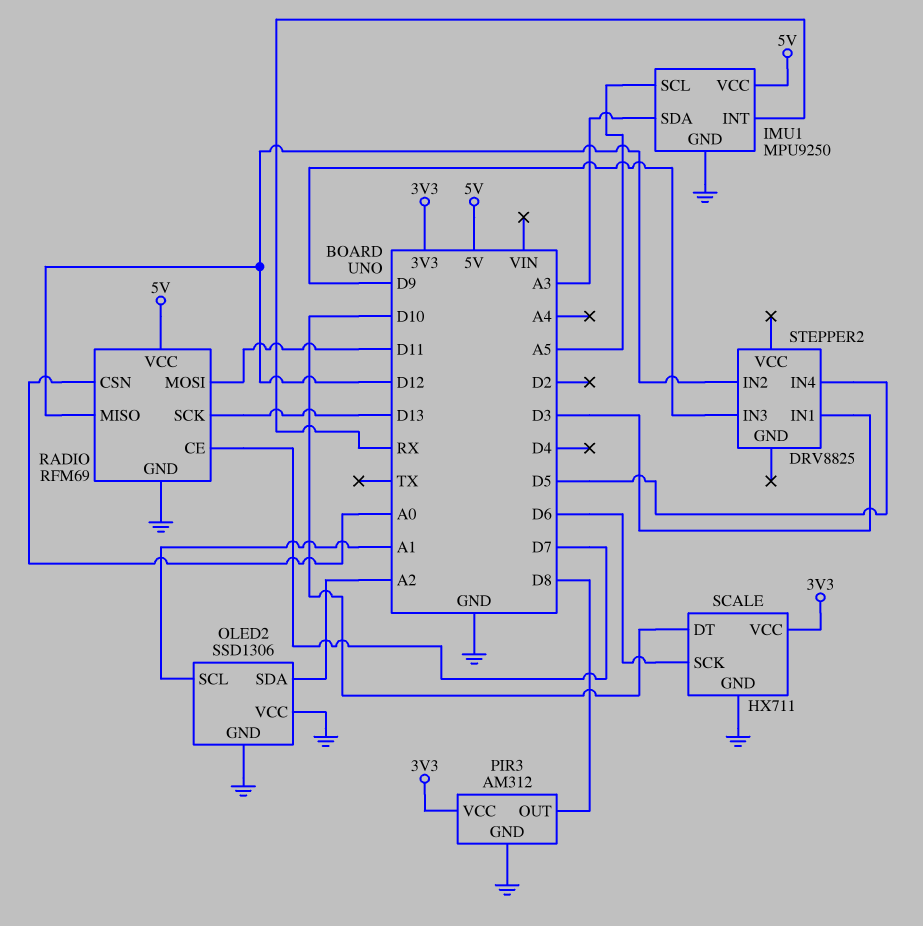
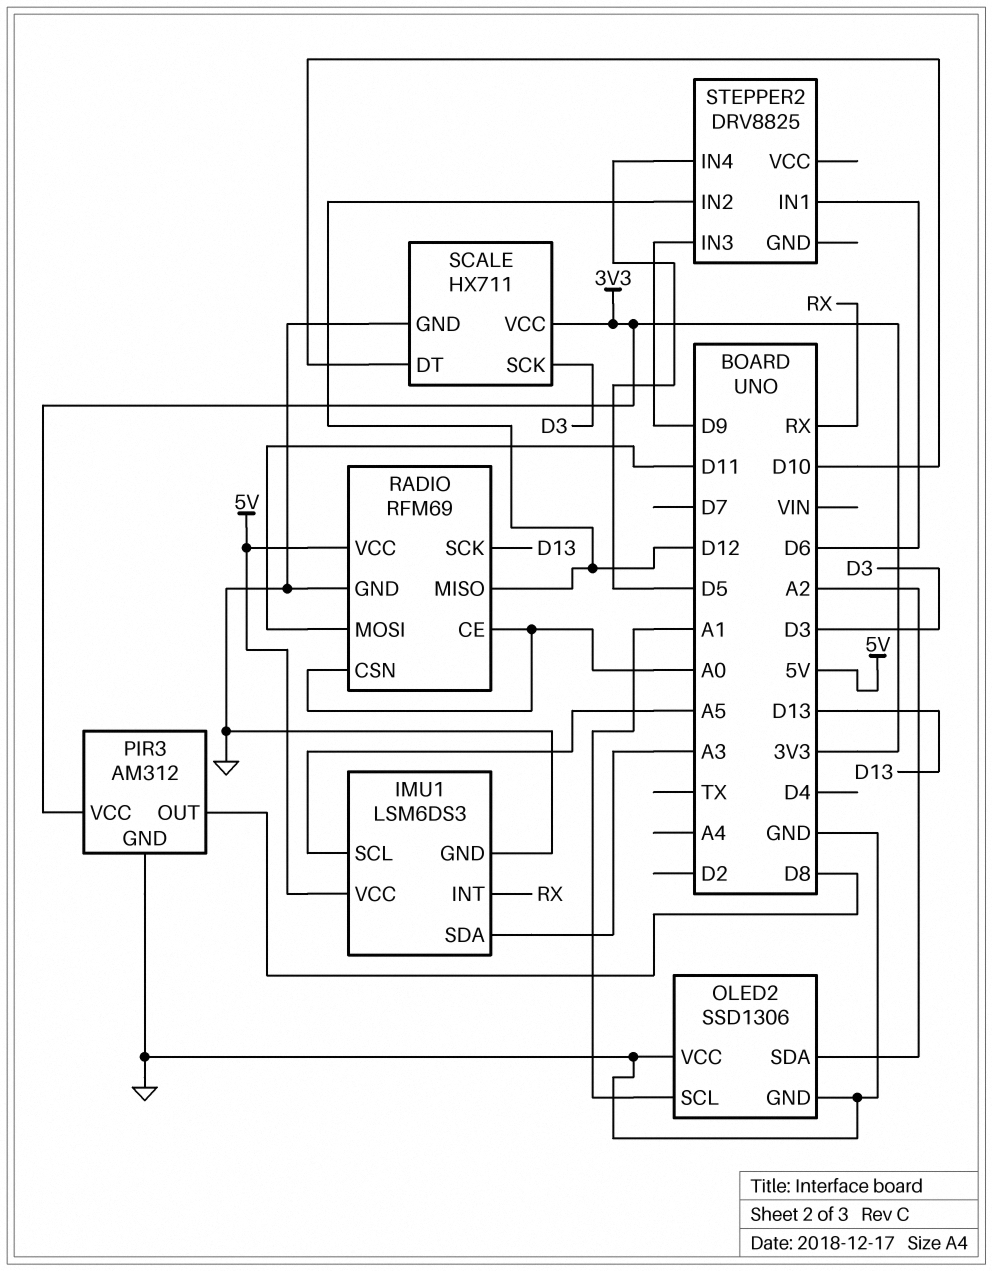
IMU1: MPU9250 -> LSM6DS3
RADIO pin CE: D7 -> A0
SCALE pin SCK: D6 -> D3
STEPPER2 pin IN1: D3 -> D6

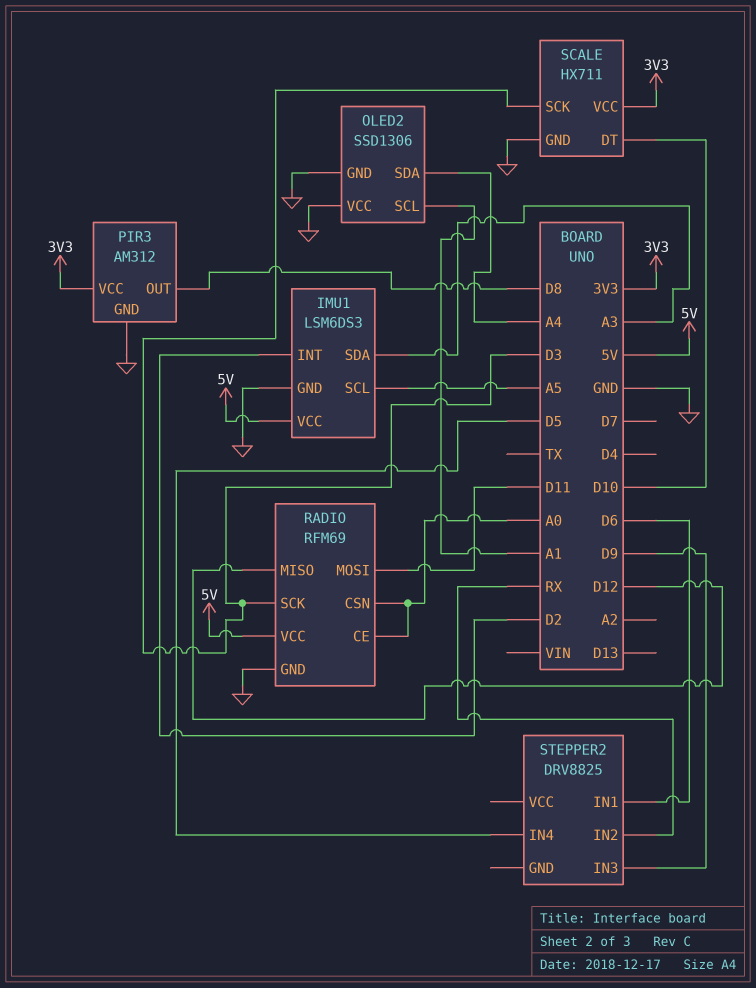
IMU1 pin INT: RX -> D2
OLED2 pin SDA: A2 -> A4
RADIO pin SCK: D13 -> D3
STEPPER2 pin IN2: D12 -> RX

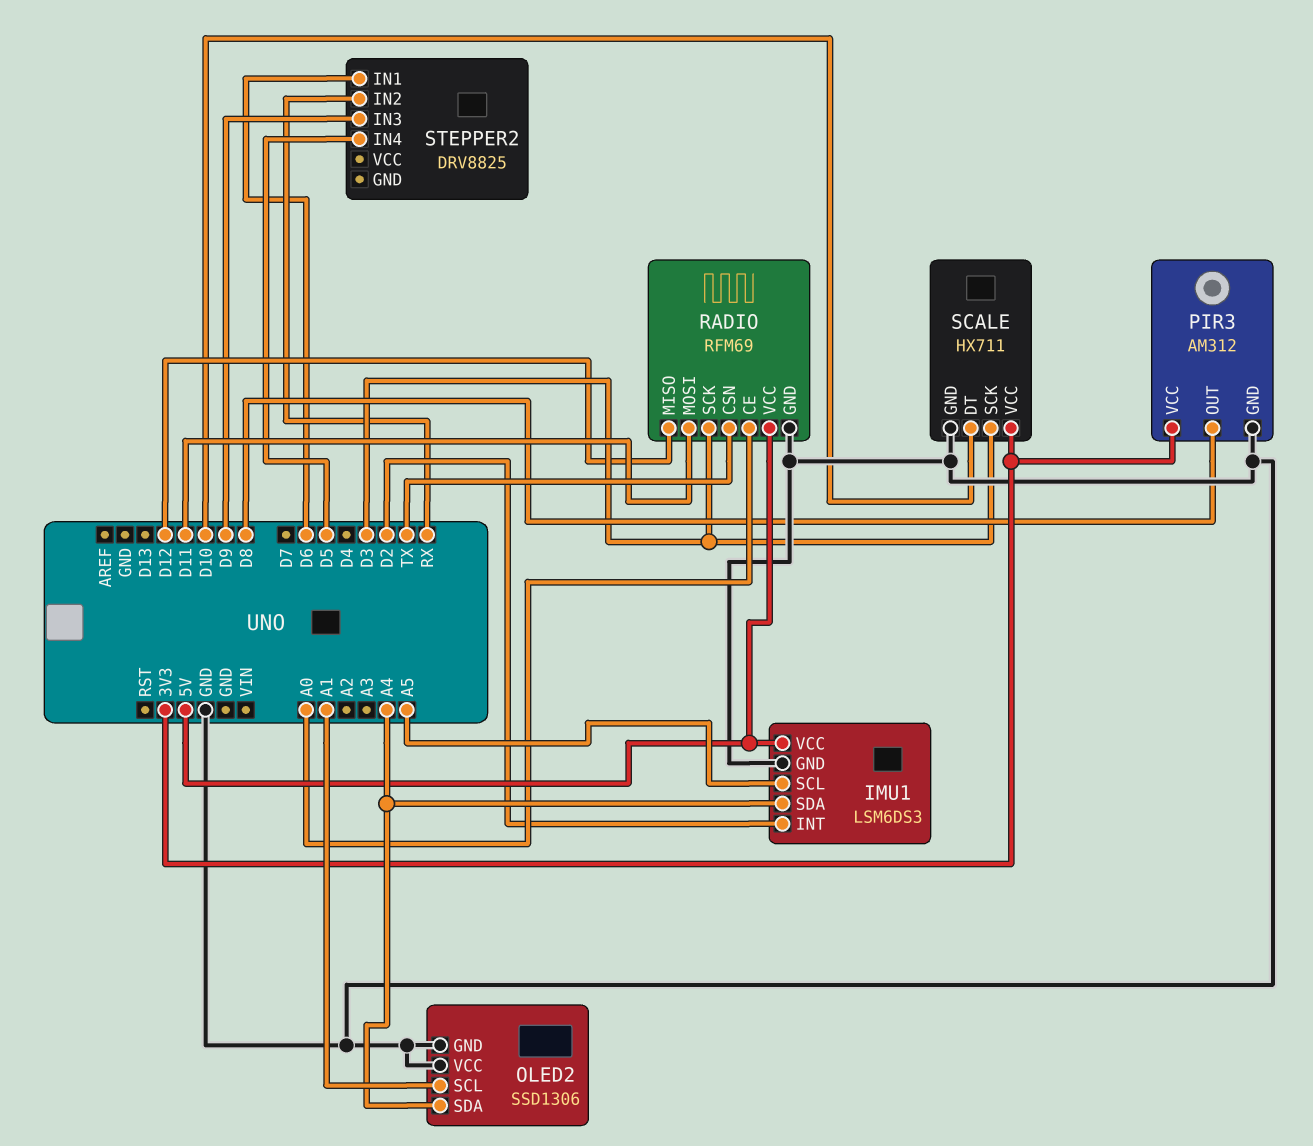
IMU1 pin SDA: A3 -> A4
RADIO pin CSN: A0 -> TX

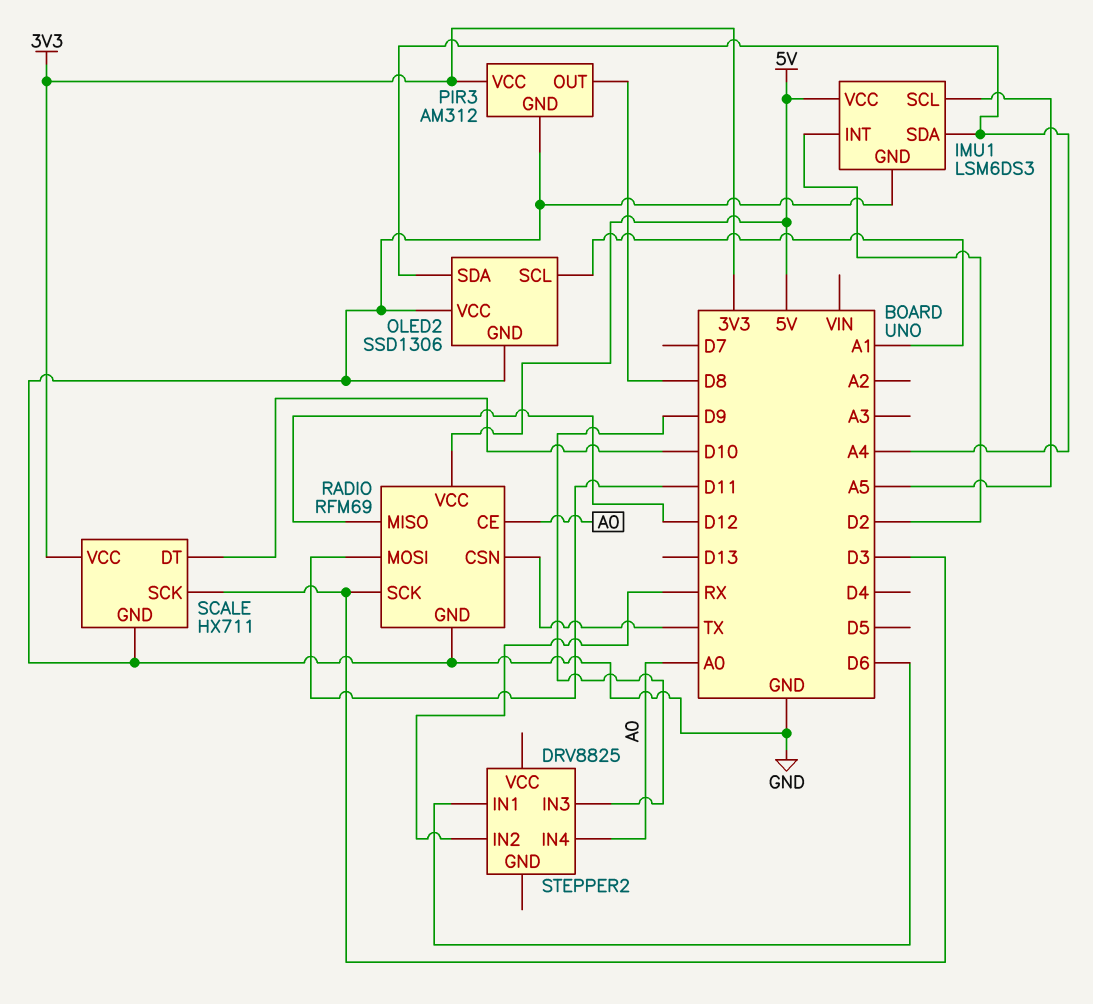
STEPPER2 pin IN4: D5 -> A0

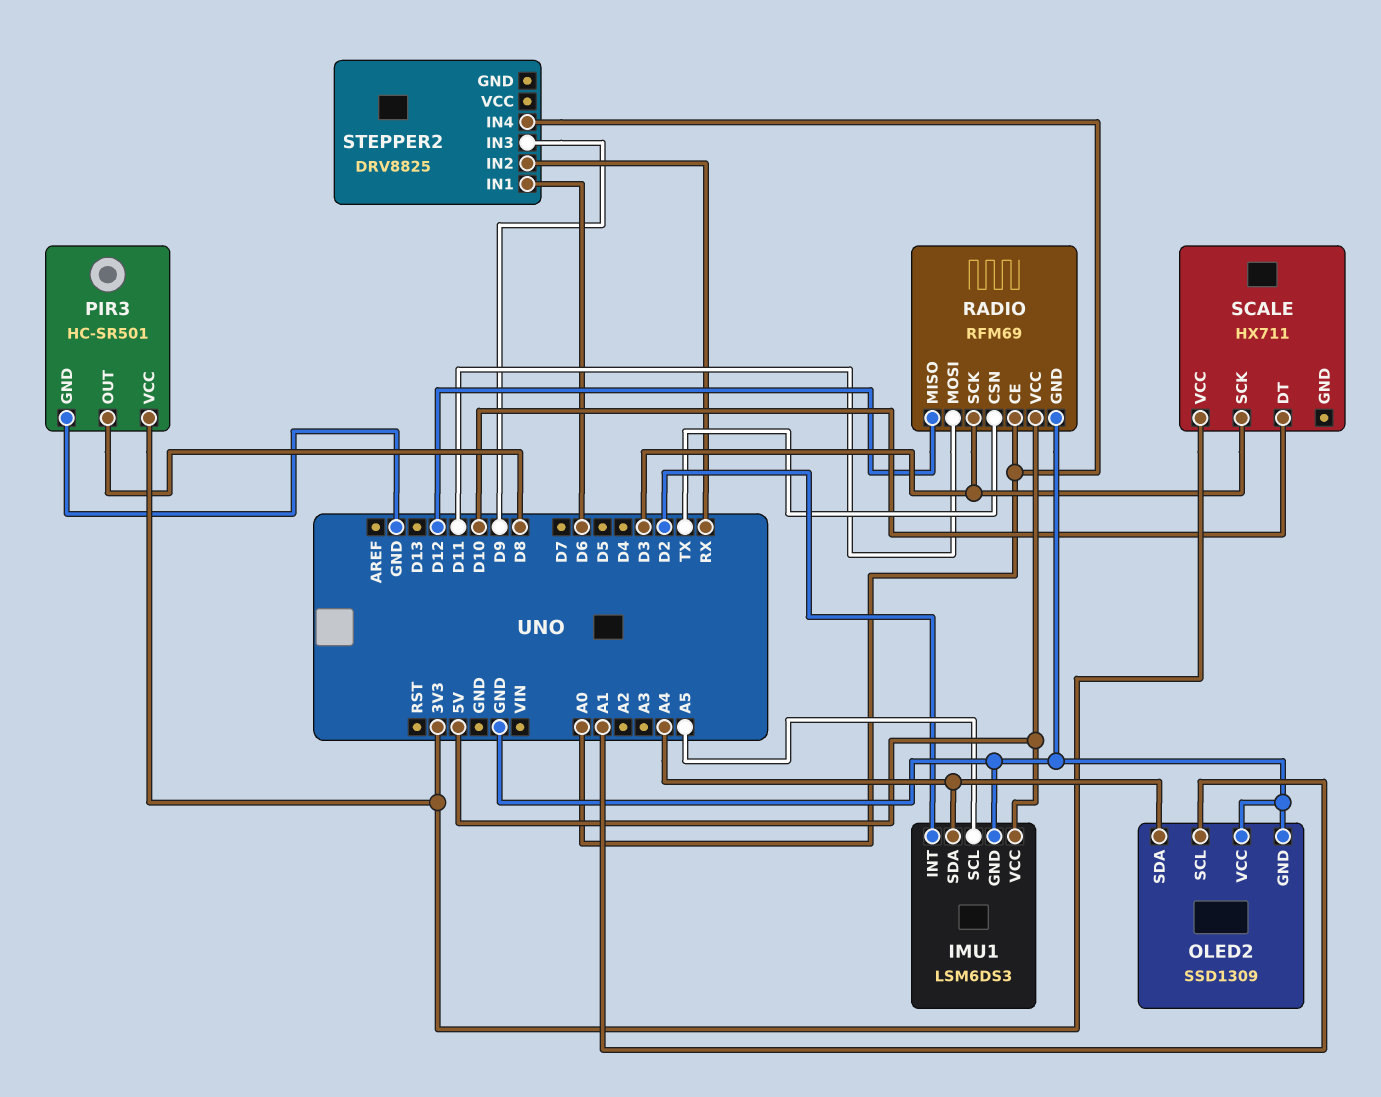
OLED2: SSD1306 -> SSD1309
PIR3: AM312 -> HC-SR501
SCALE pin GND: GND -> none

